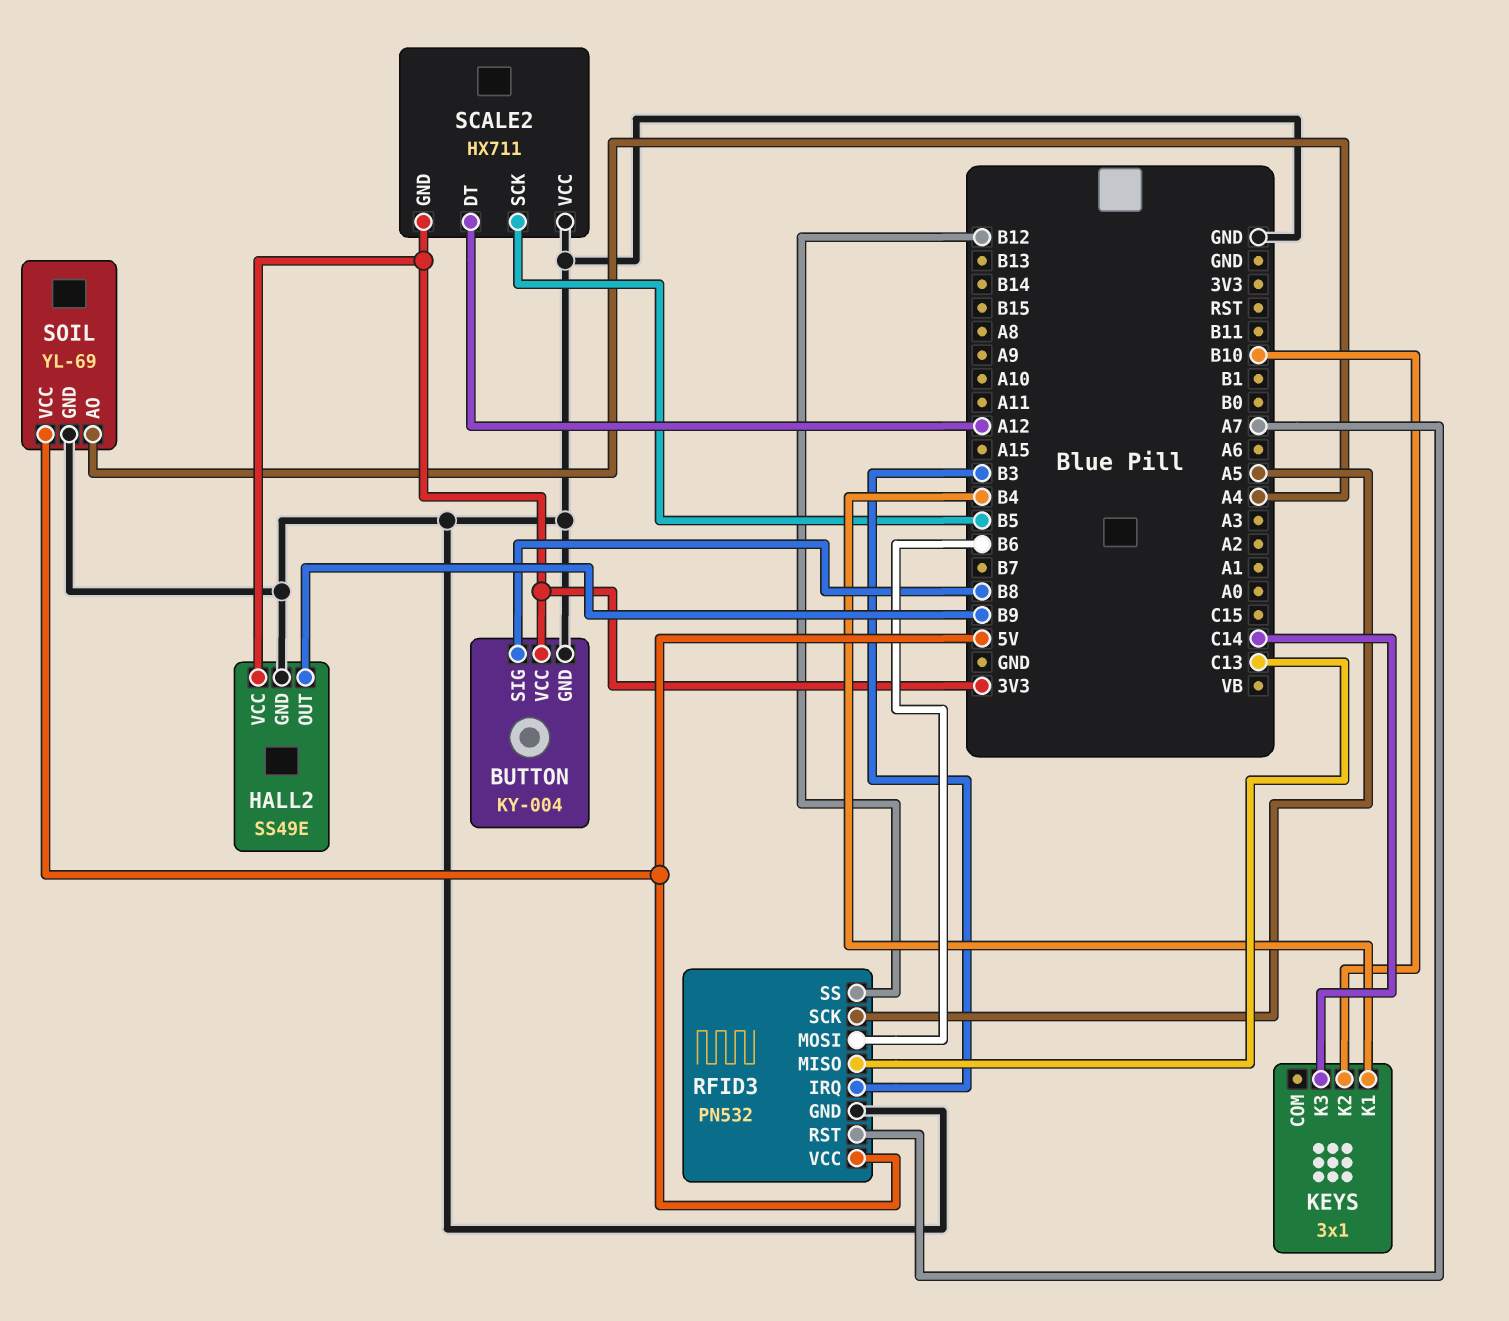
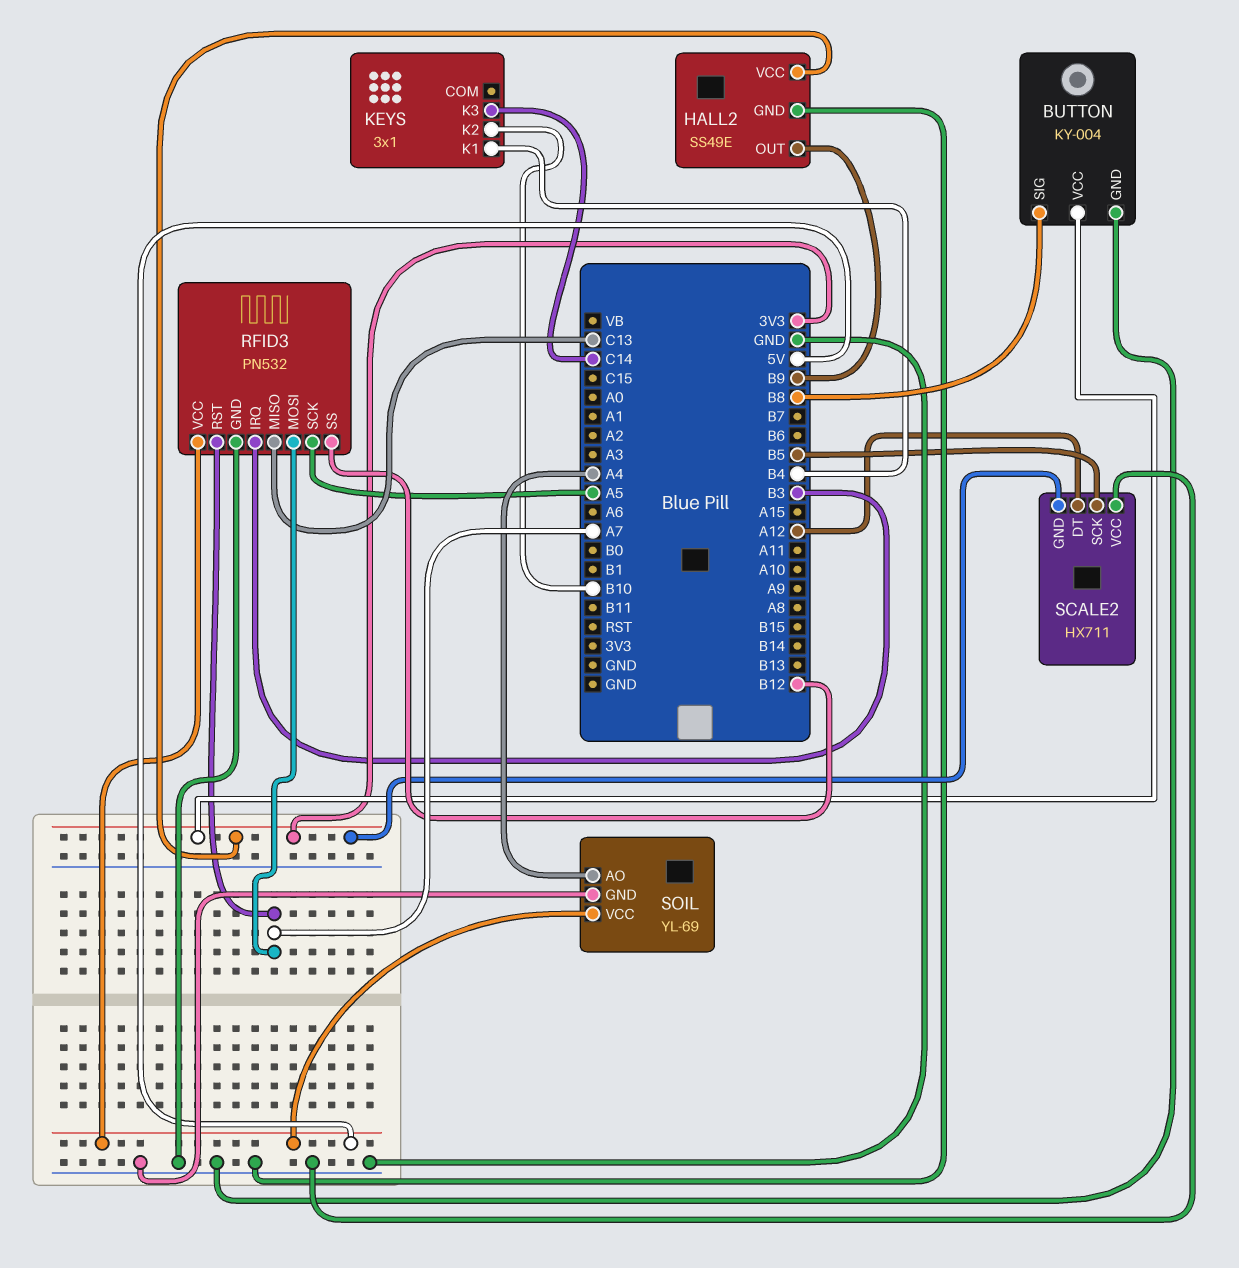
RFID3 pin MOSI: B6 -> A7

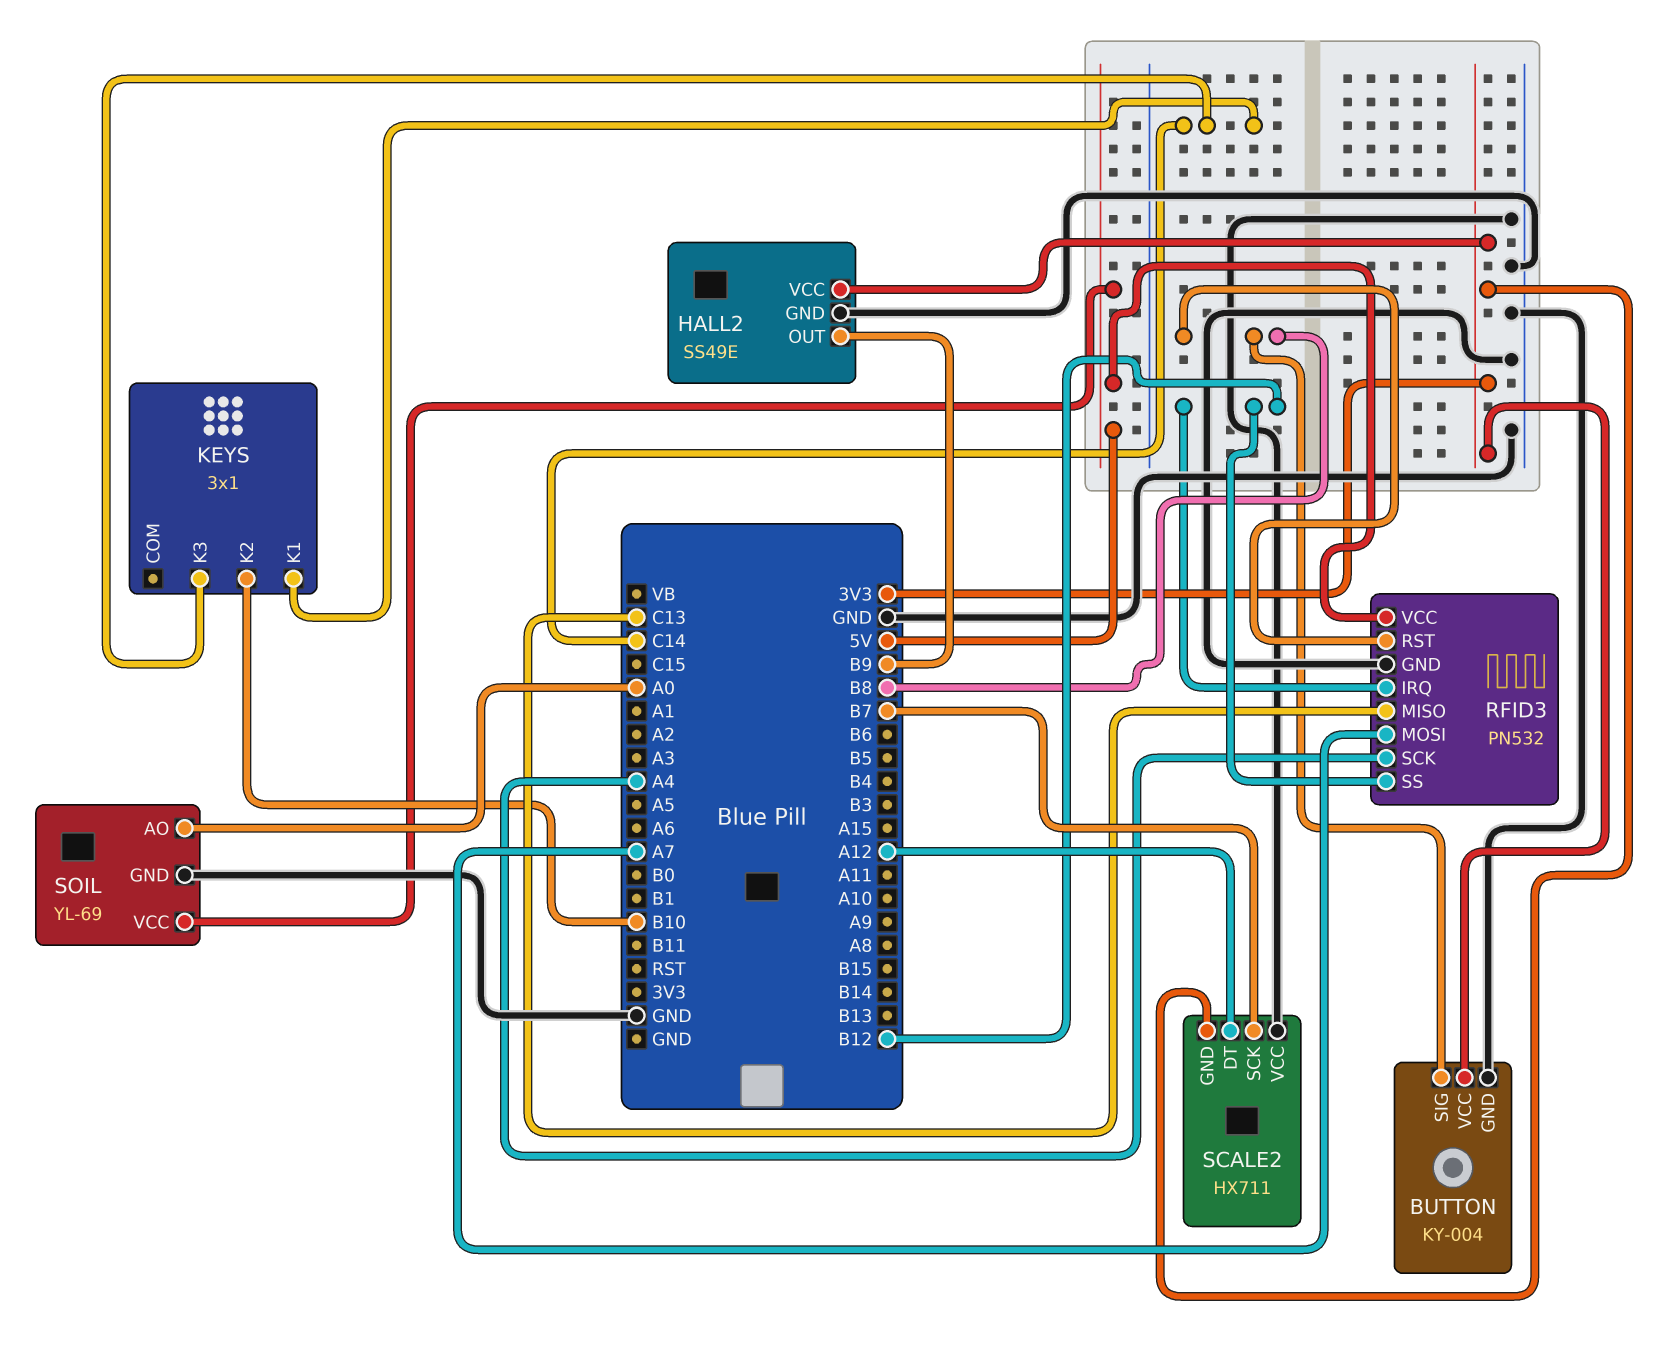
KEYS pin K1: B4 -> C14
RFID3 pin IRQ: B3 -> B12
RFID3 pin RST: A7 -> B8
RFID3 pin SCK: A5 -> A4
SCALE2 pin SCK: B5 -> B7
SOIL pin AO: A4 -> A0

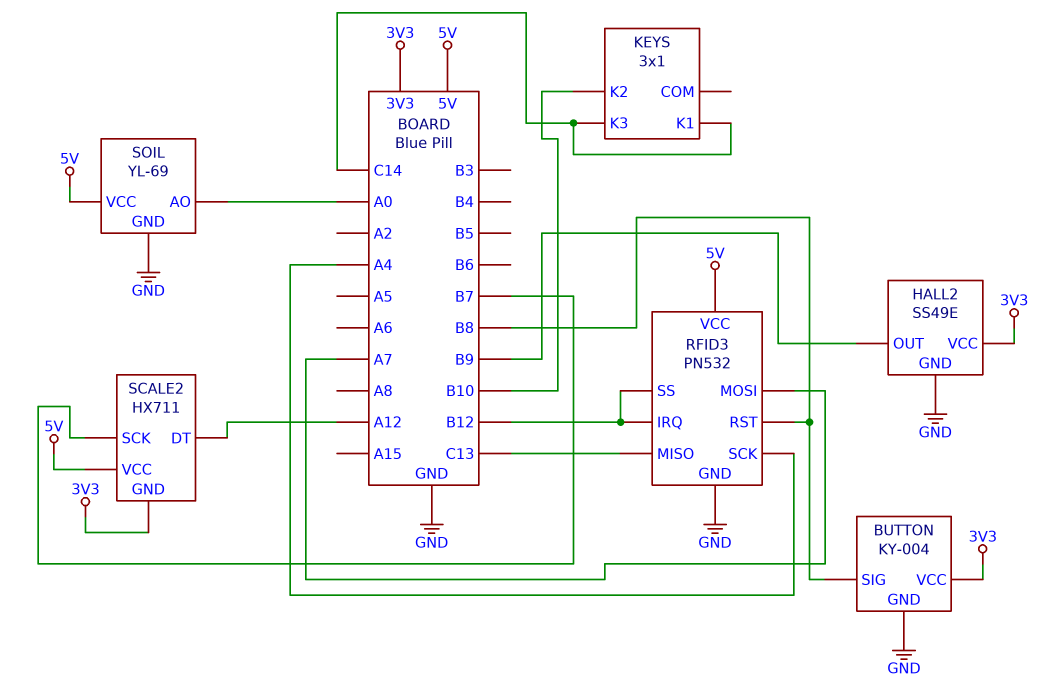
SCALE2 pin VCC: GND -> 5V

